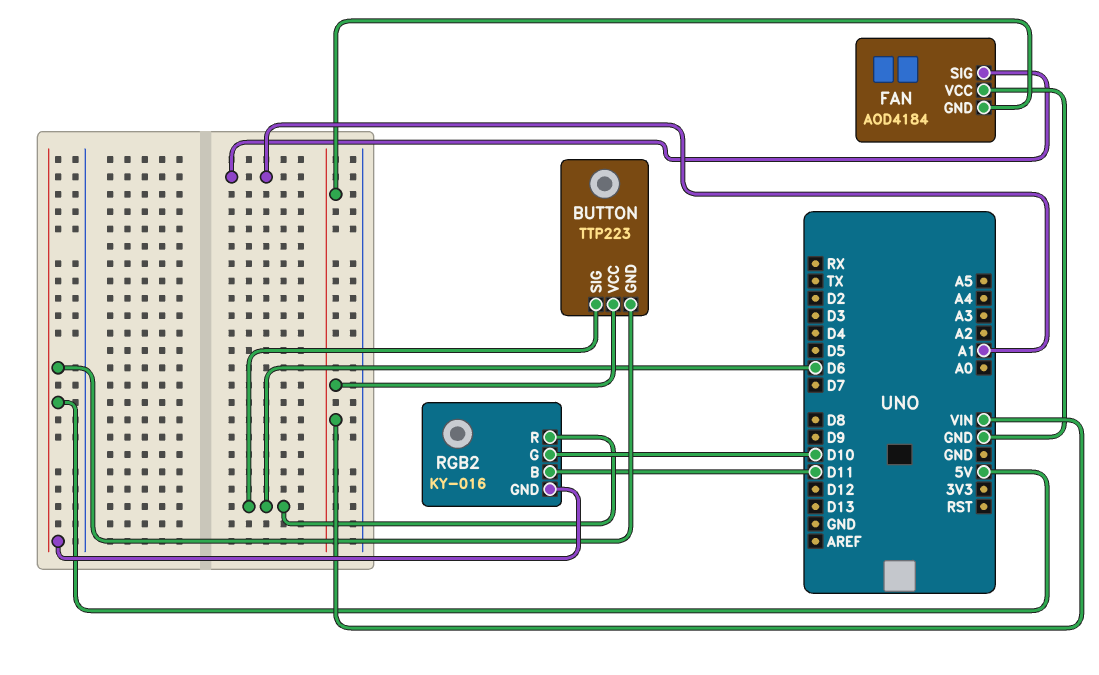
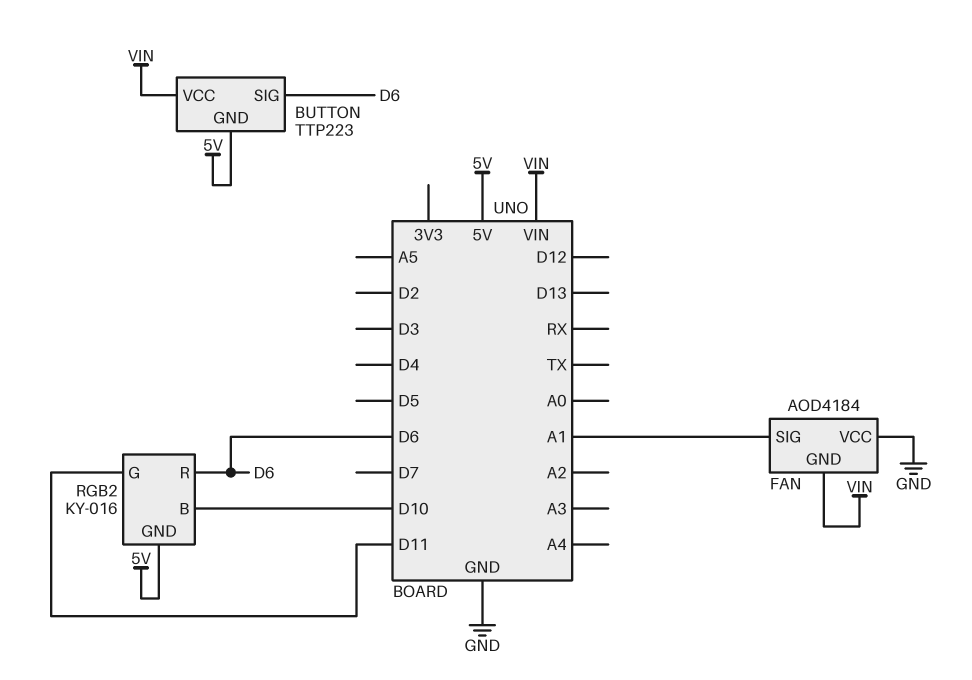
RGB2 pin B: D11 -> D10
RGB2 pin G: D10 -> D11

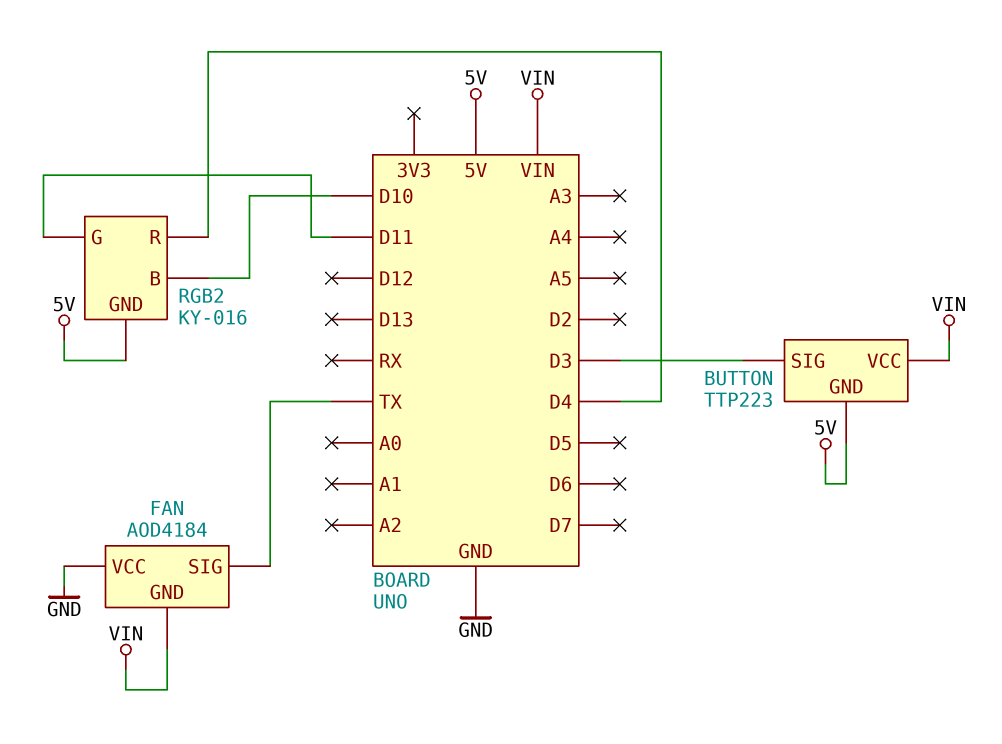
BUTTON pin SIG: D6 -> D3
FAN pin SIG: A1 -> TX
RGB2 pin R: D6 -> D4

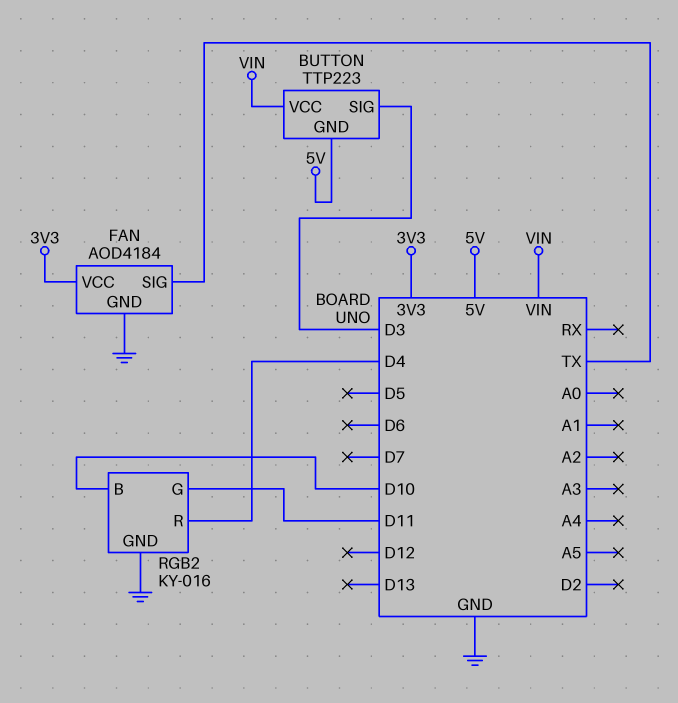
FAN pin GND: VIN -> GND
FAN pin VCC: GND -> 3V3
RGB2 pin GND: 5V -> GND

